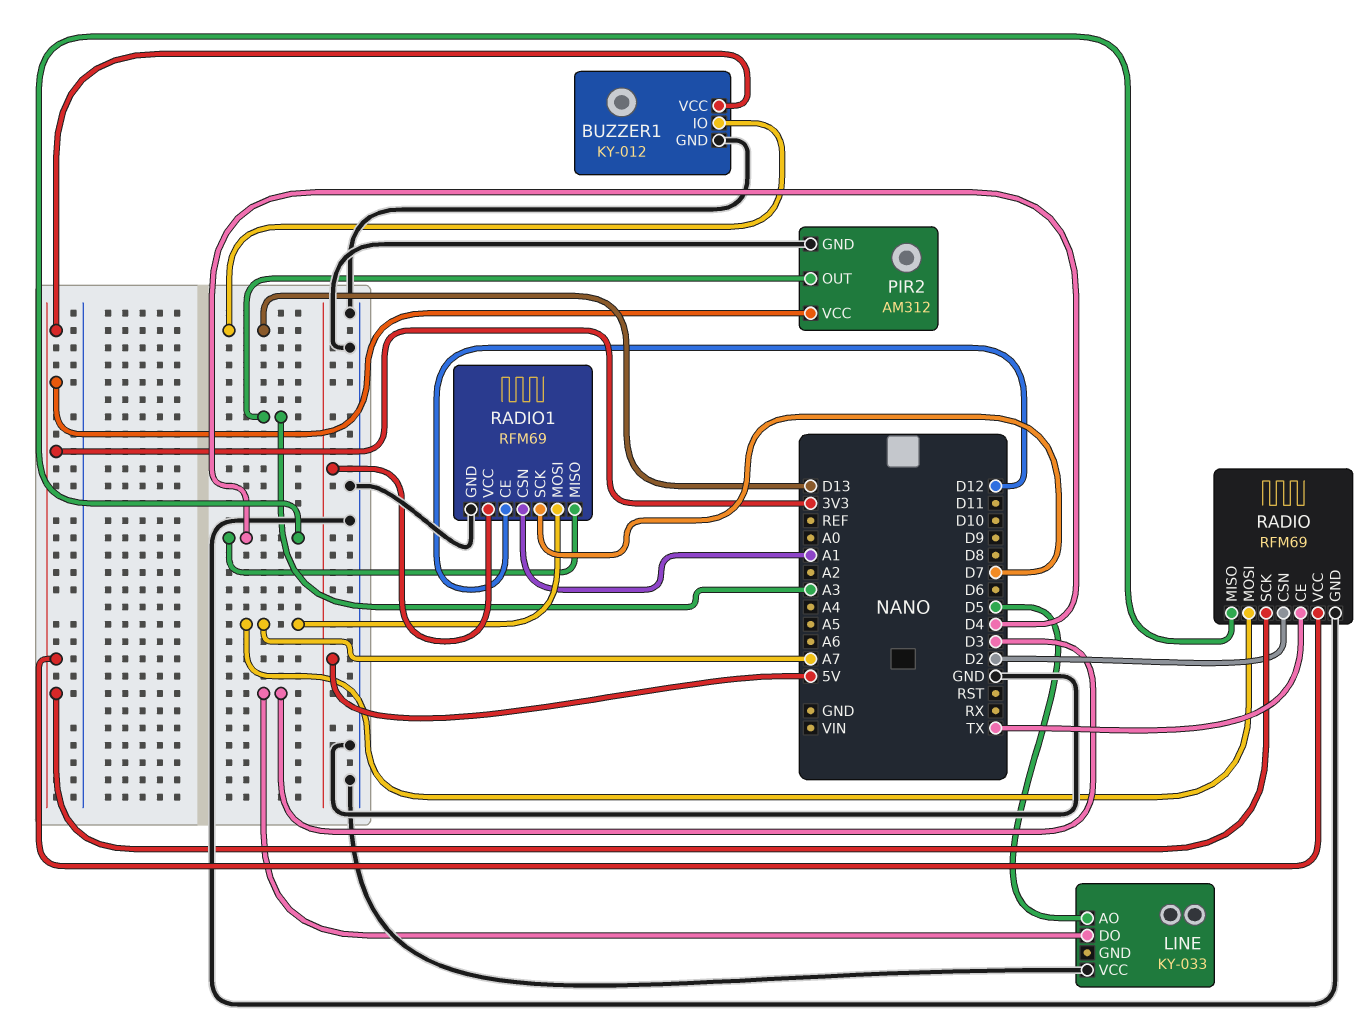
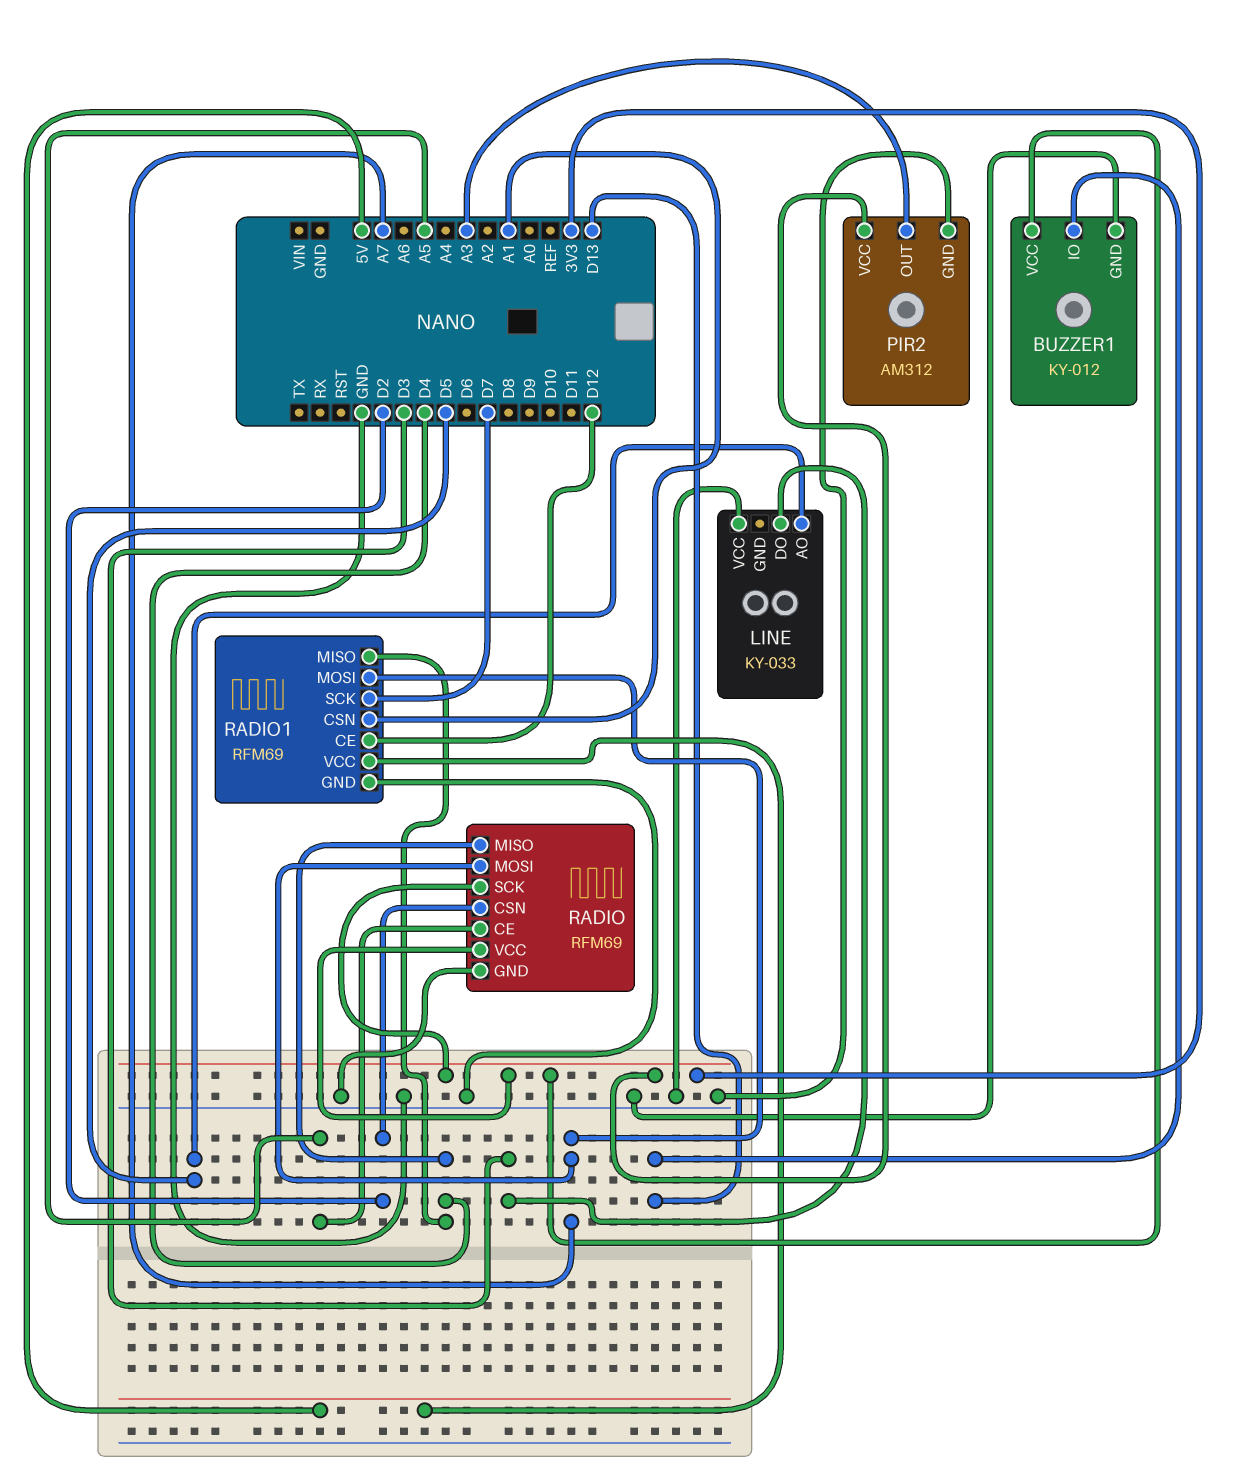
RADIO pin CE: TX -> A5

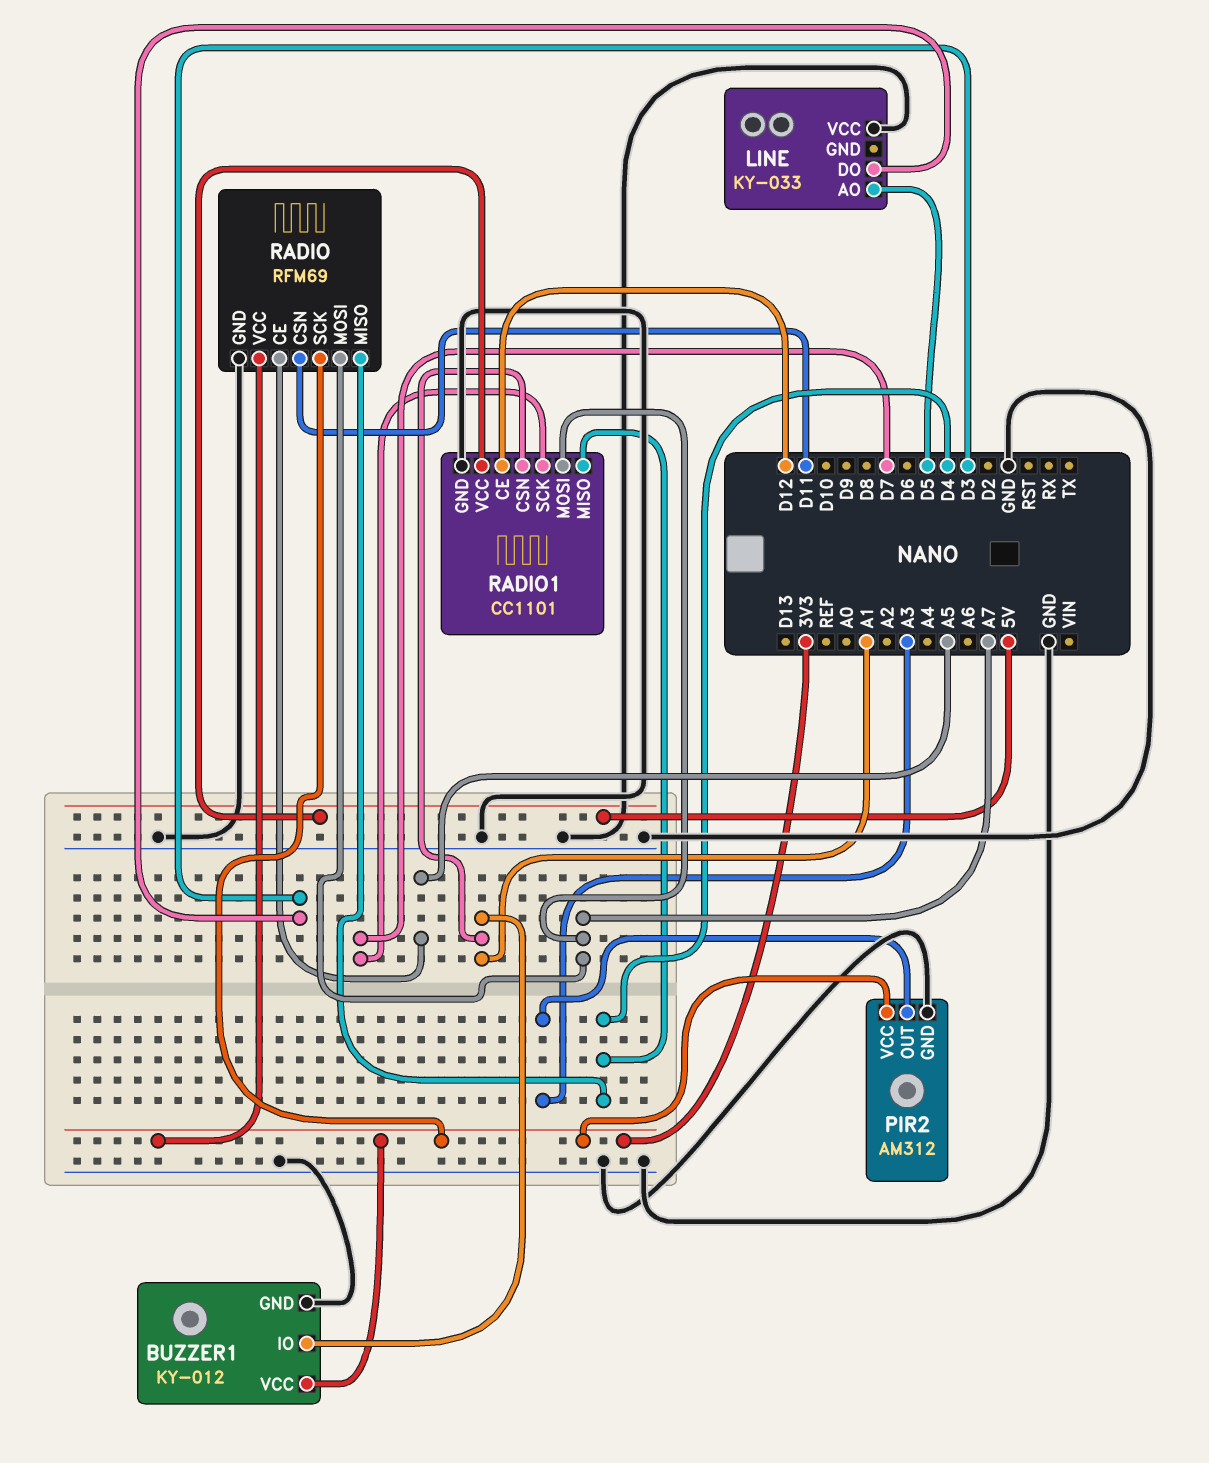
BUZZER1 pin IO: D13 -> A1
RADIO pin CSN: D2 -> D11
RADIO1: RFM69 -> CC1101

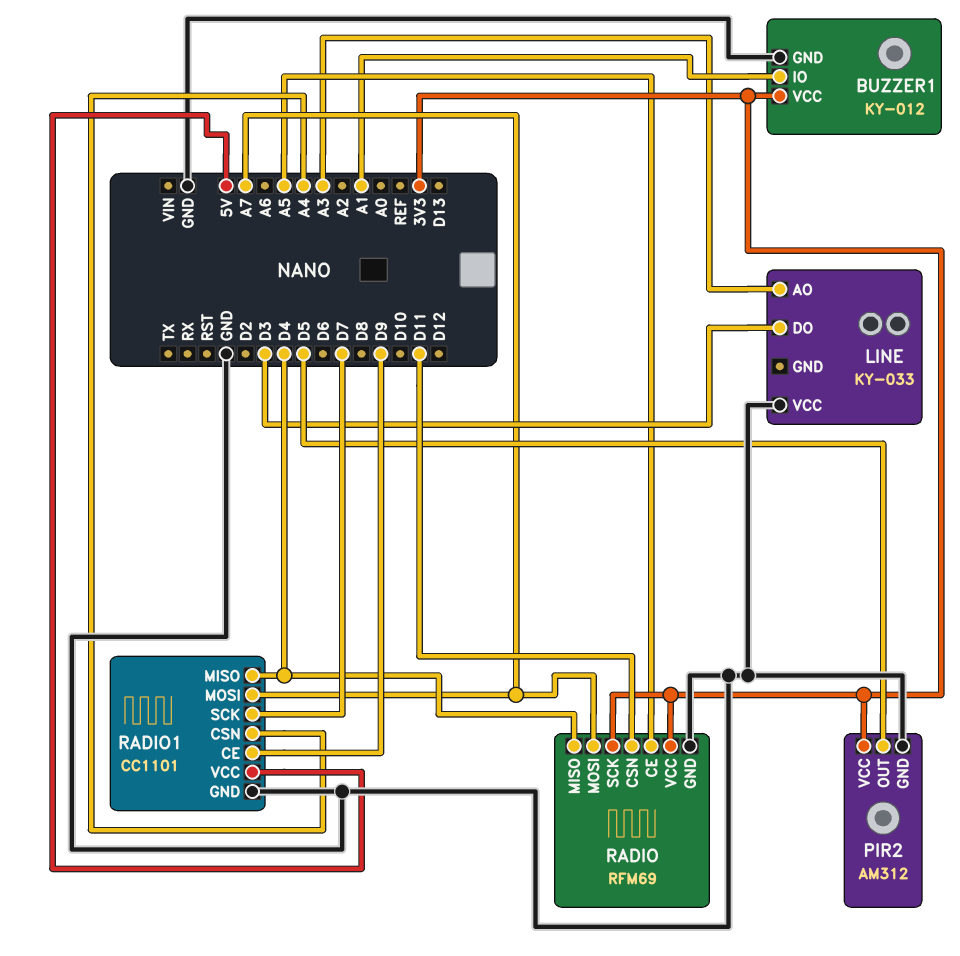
LINE pin AO: D5 -> A3
PIR2 pin OUT: A3 -> D5
RADIO1 pin CE: D12 -> D9
RADIO1 pin CSN: A1 -> A4

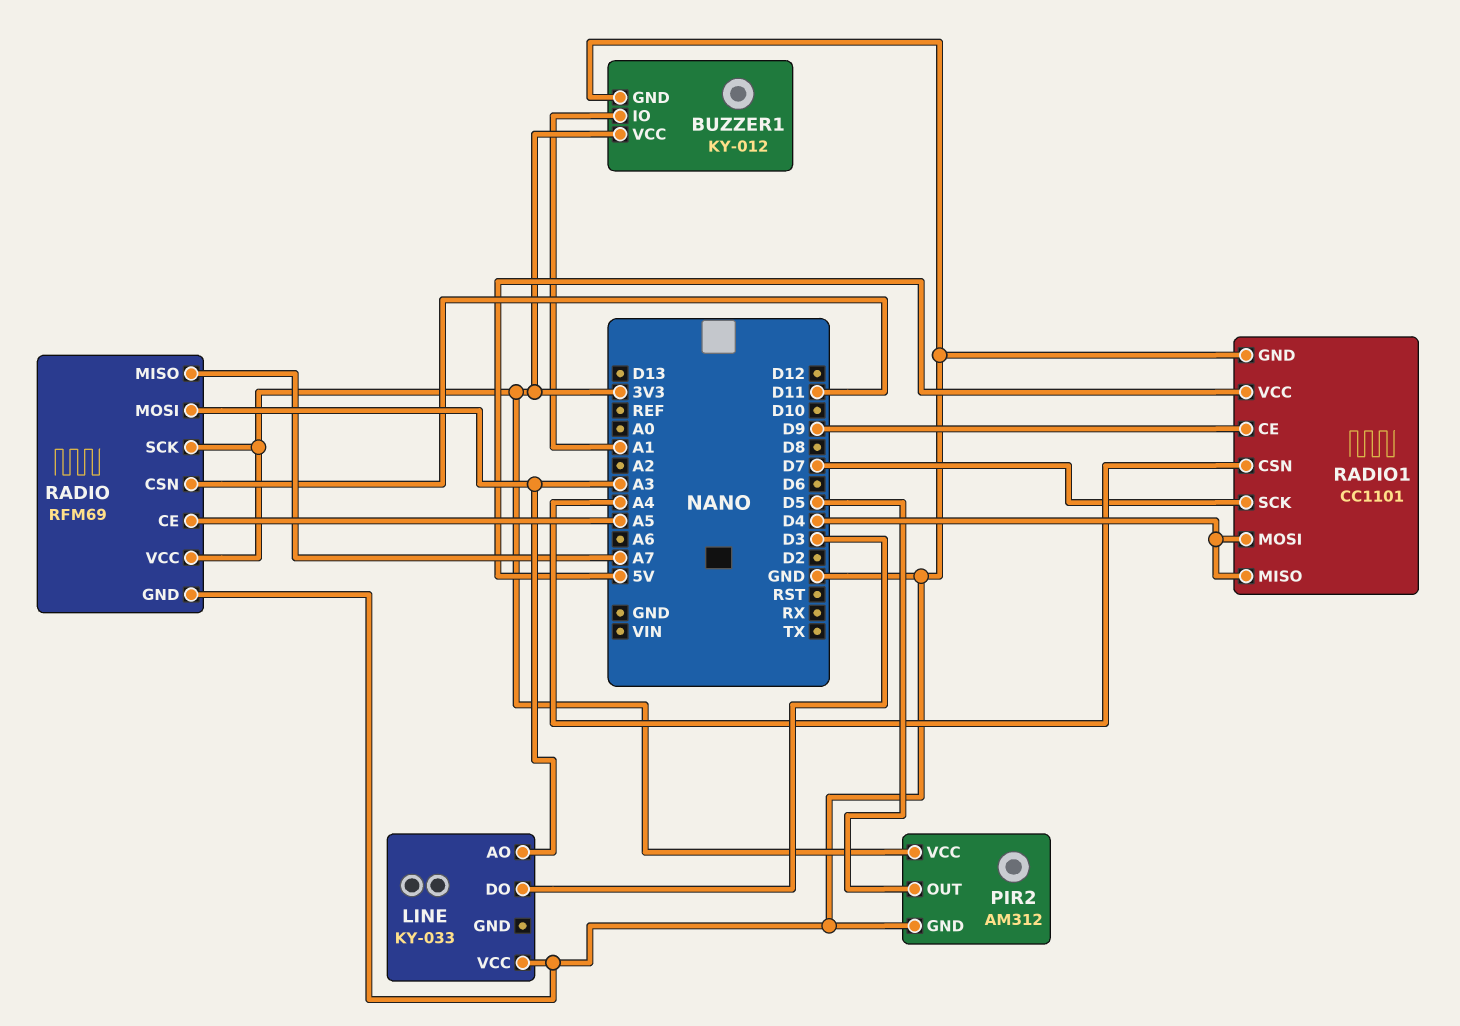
RADIO pin MISO: D4 -> A7
RADIO pin MOSI: A7 -> A3
RADIO1 pin MOSI: A7 -> D4

